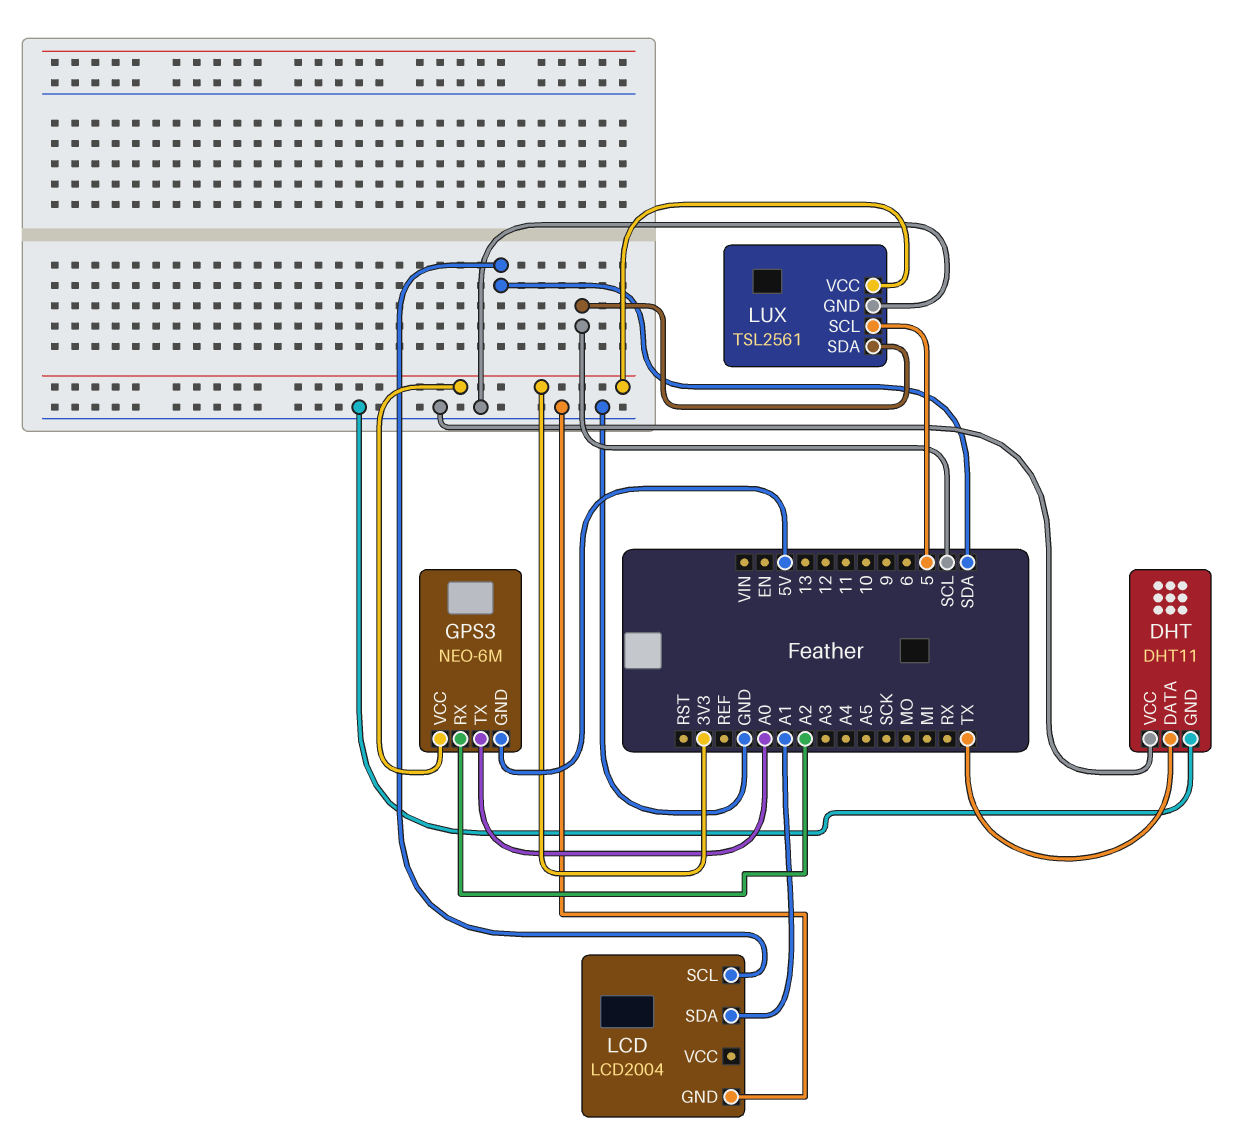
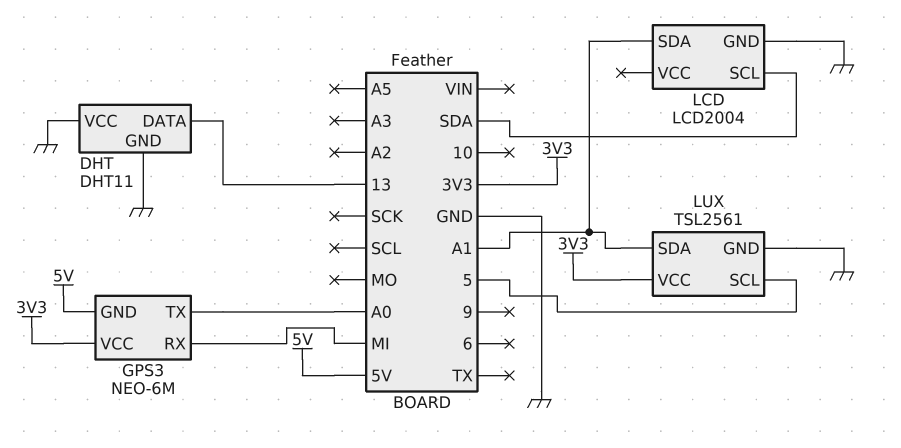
DHT pin DATA: TX -> 13
GPS3 pin RX: A2 -> MI
LUX pin SDA: SCL -> A1

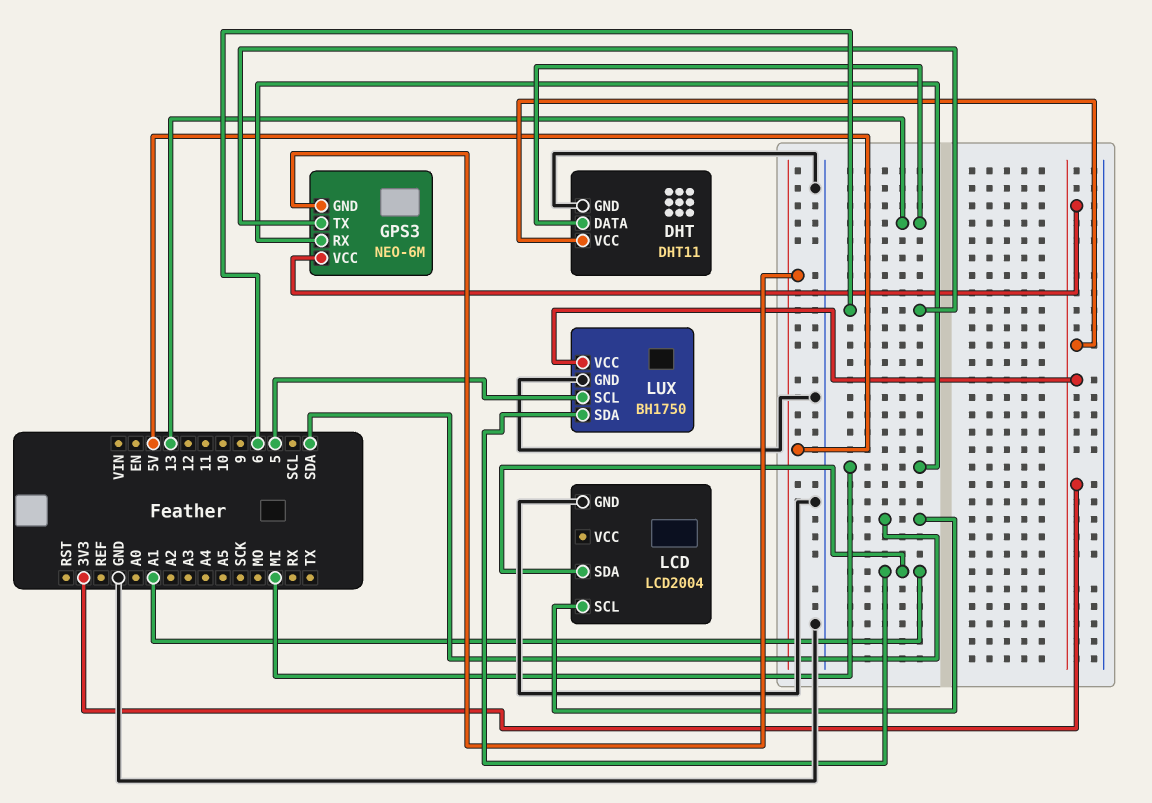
DHT pin VCC: GND -> 3V3
GPS3 pin TX: A0 -> 6
LUX: TSL2561 -> BH1750

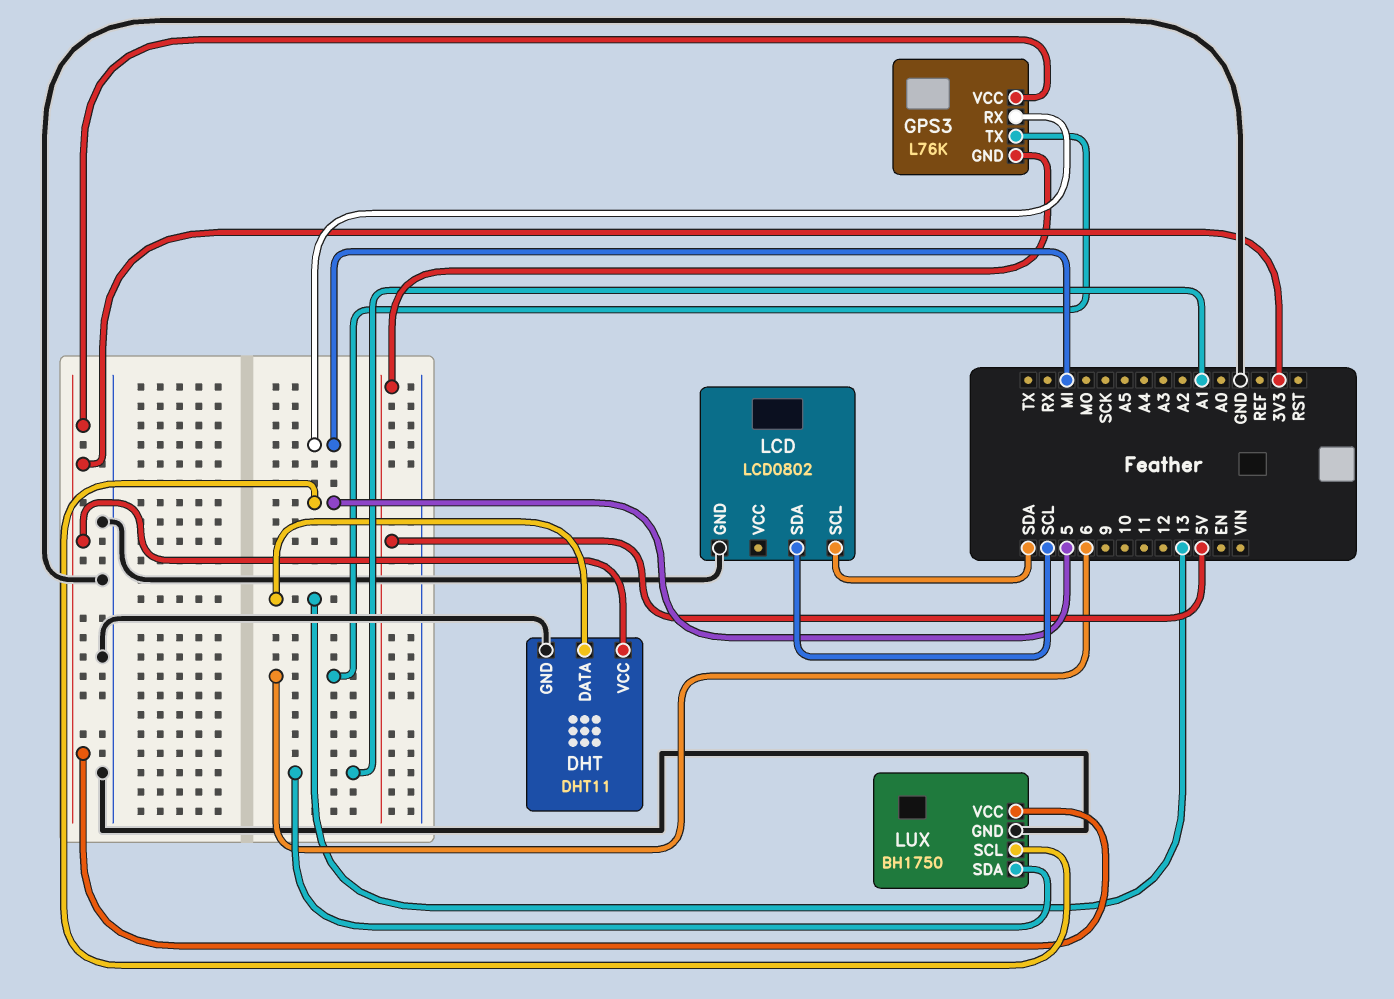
GPS3: NEO-6M -> L76K
LCD: LCD2004 -> LCD0802
LCD pin SDA: A1 -> SCL

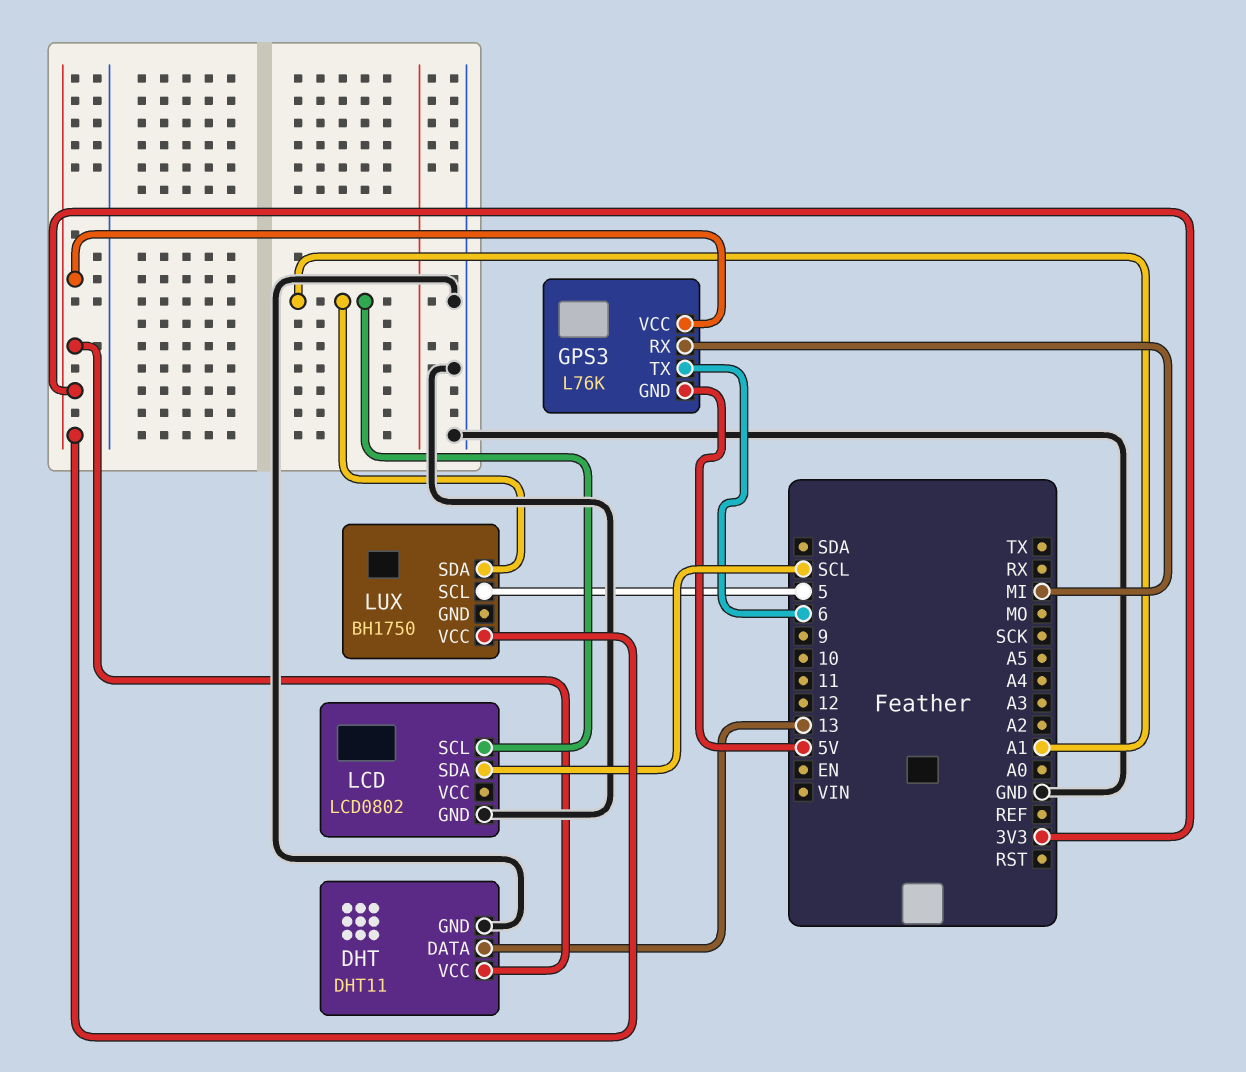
LCD pin SCL: SDA -> A1
LUX pin GND: GND -> none

